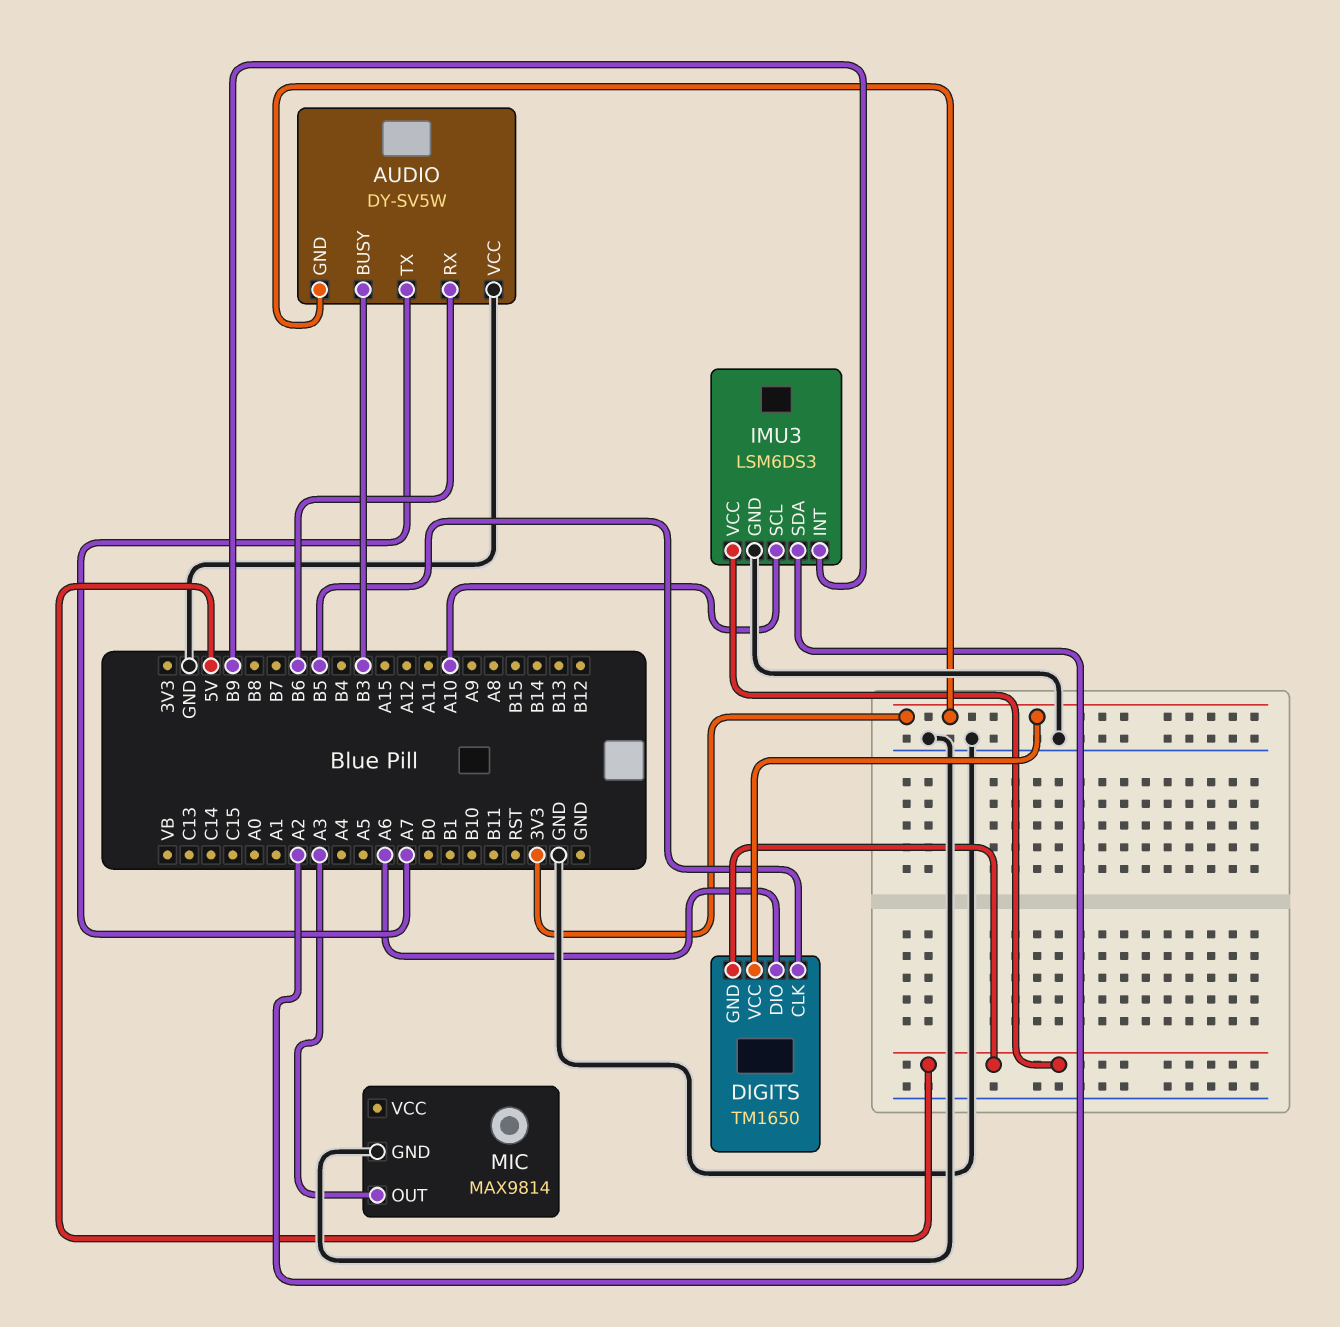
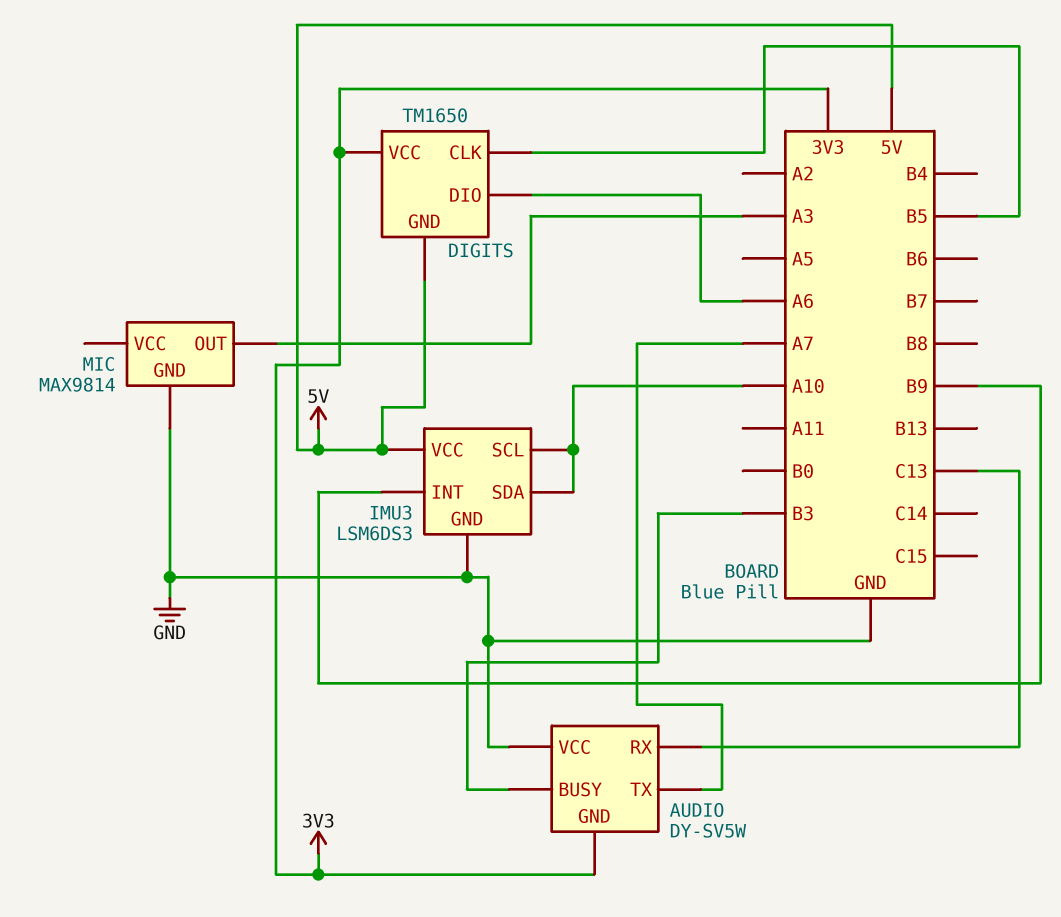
AUDIO pin RX: B6 -> C13
IMU3 pin SDA: A2 -> A10

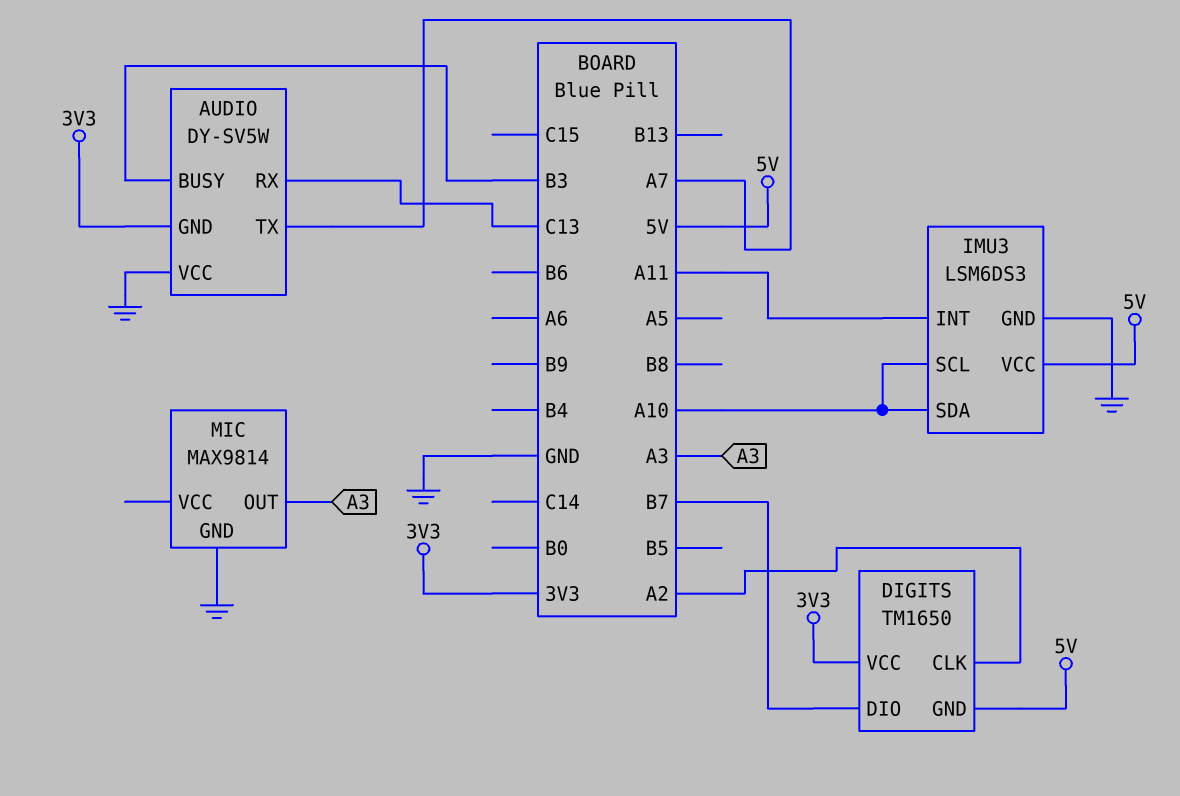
DIGITS pin CLK: B5 -> A2
DIGITS pin DIO: A6 -> B7
IMU3 pin INT: B9 -> A11

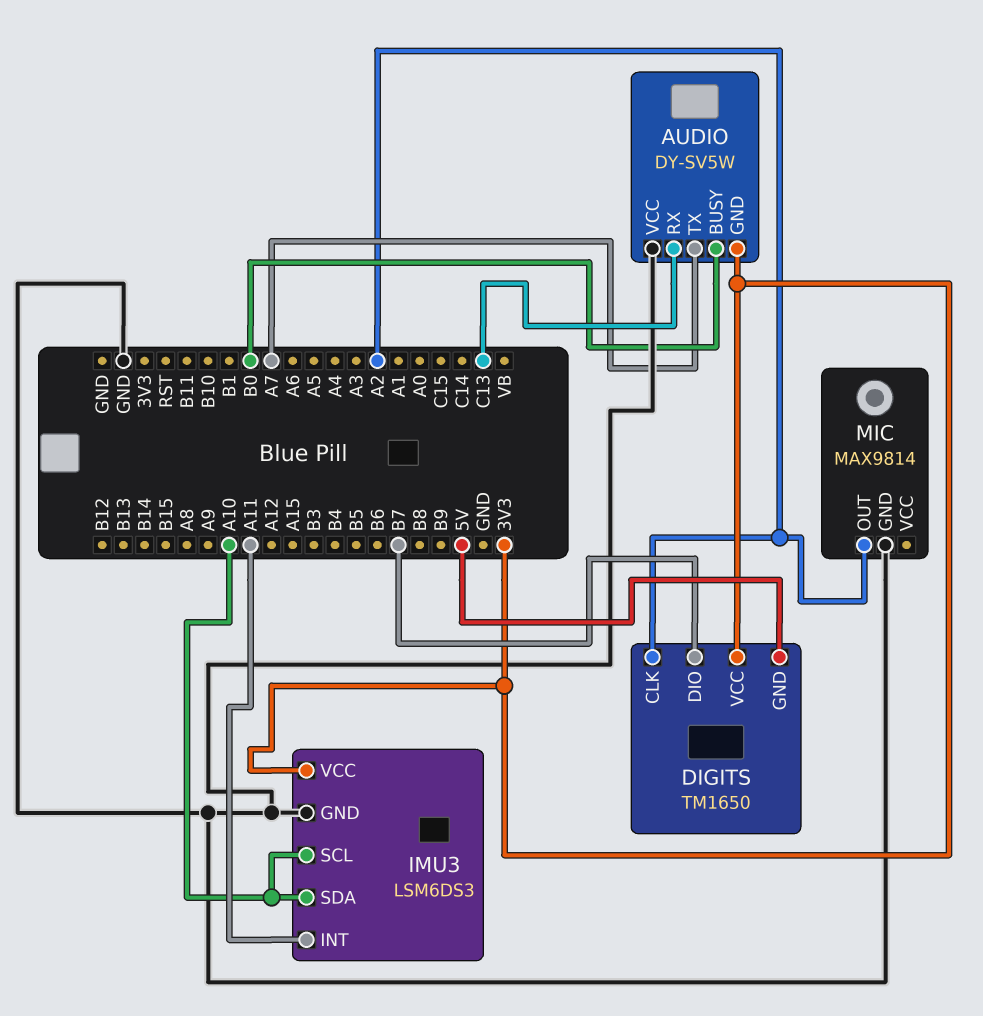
AUDIO pin BUSY: B3 -> B0
IMU3 pin VCC: 5V -> 3V3
MIC pin OUT: A3 -> A2

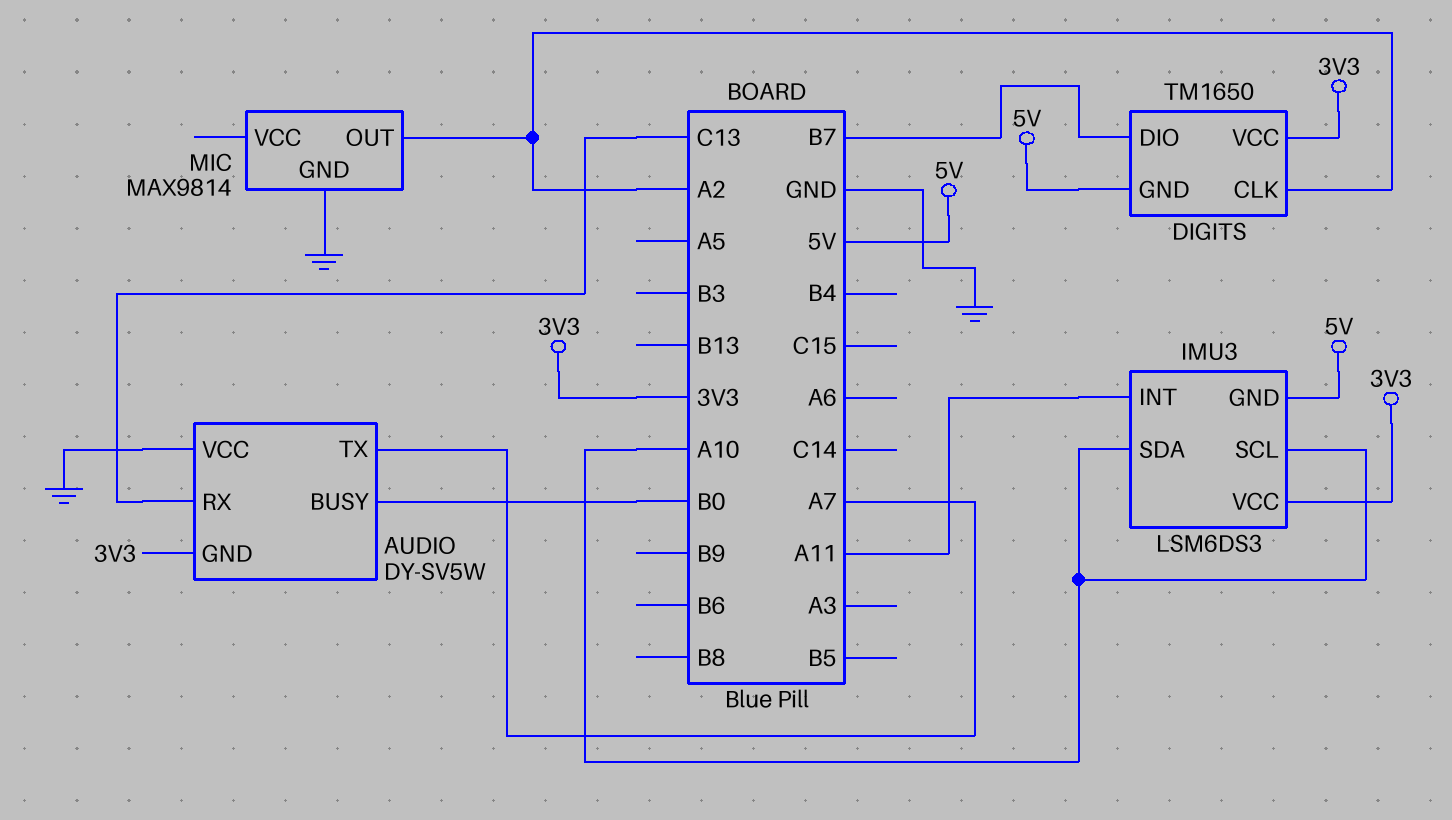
IMU3 pin GND: GND -> 5V

